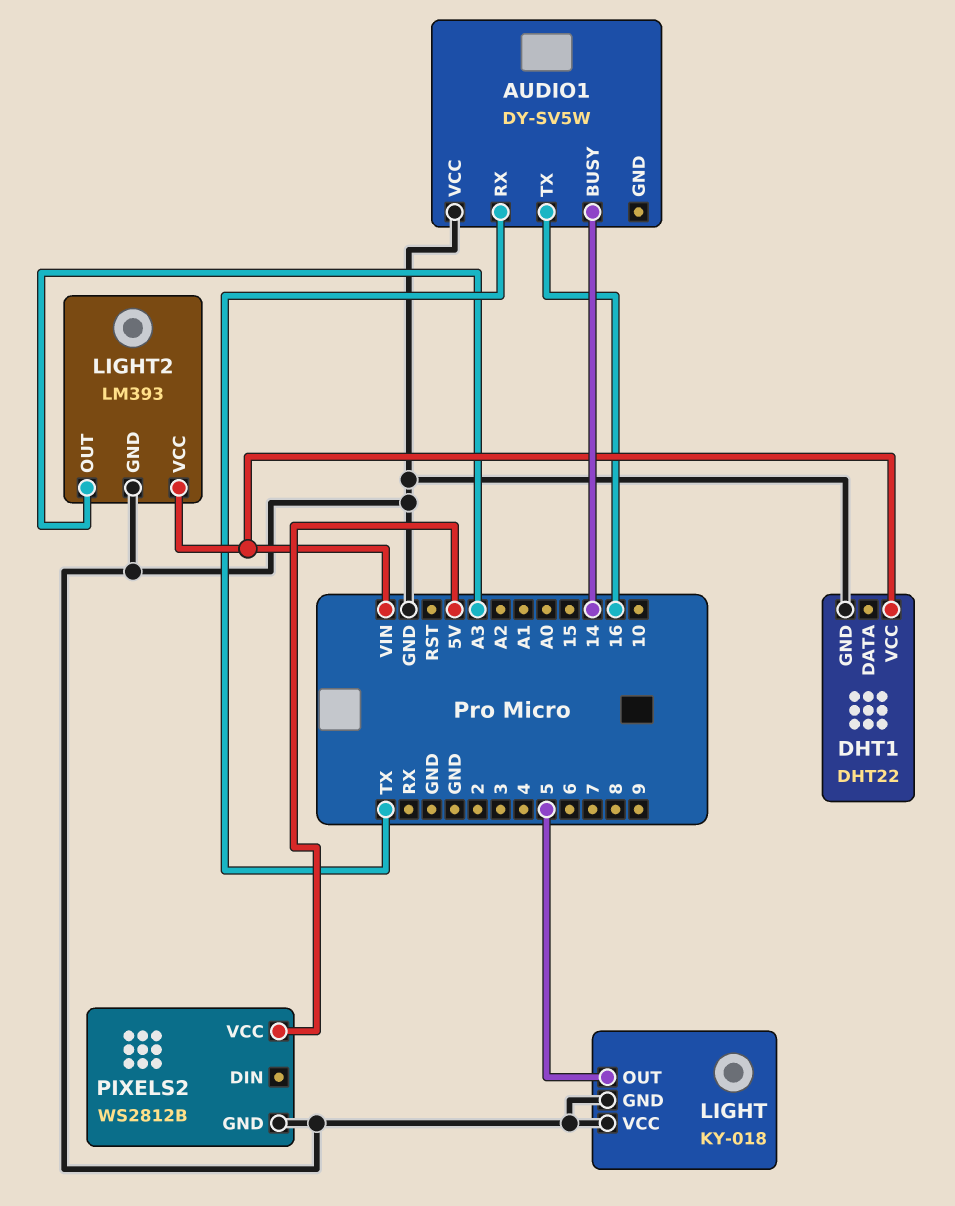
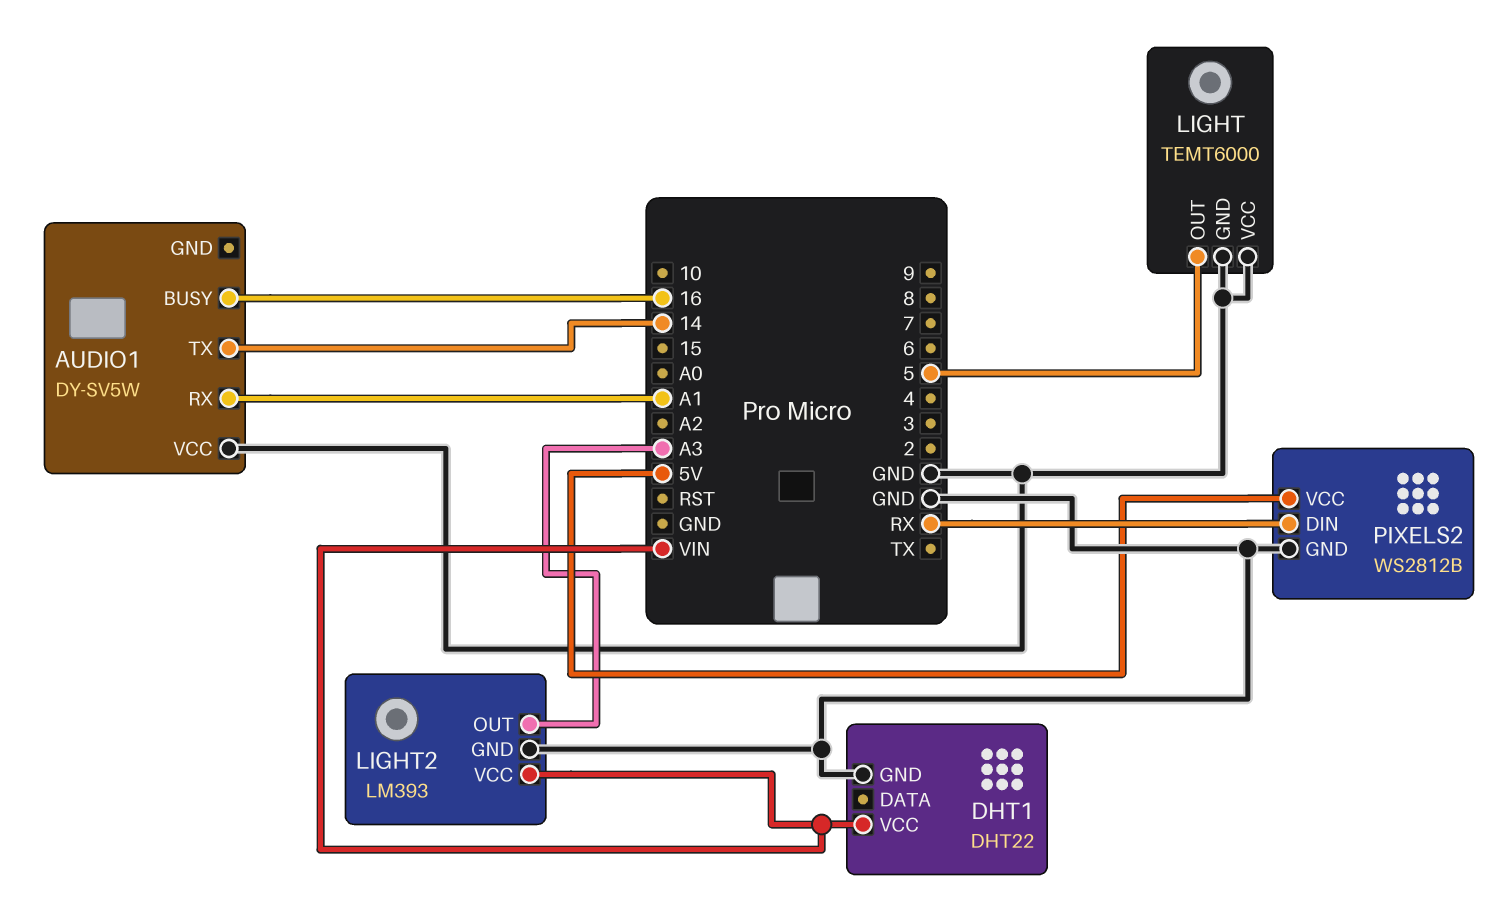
AUDIO1 pin BUSY: 14 -> 16
AUDIO1 pin RX: TX -> A1
AUDIO1 pin TX: 16 -> 14
LIGHT: KY-018 -> TEMT6000
PIXELS2 pin DIN: none -> RX

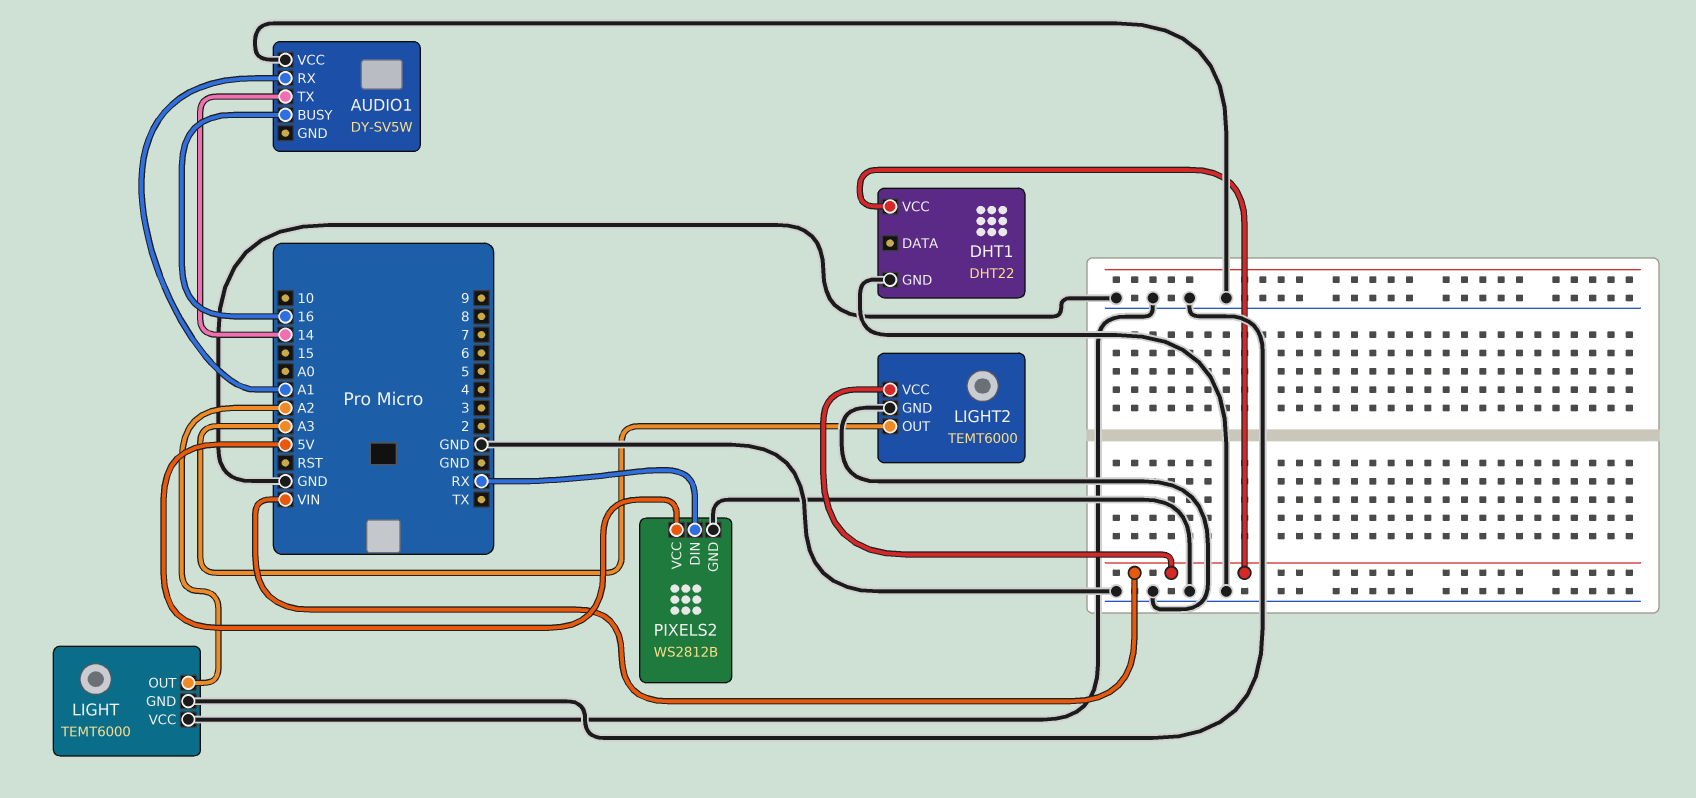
LIGHT pin OUT: 5 -> A2
LIGHT2: LM393 -> TEMT6000

